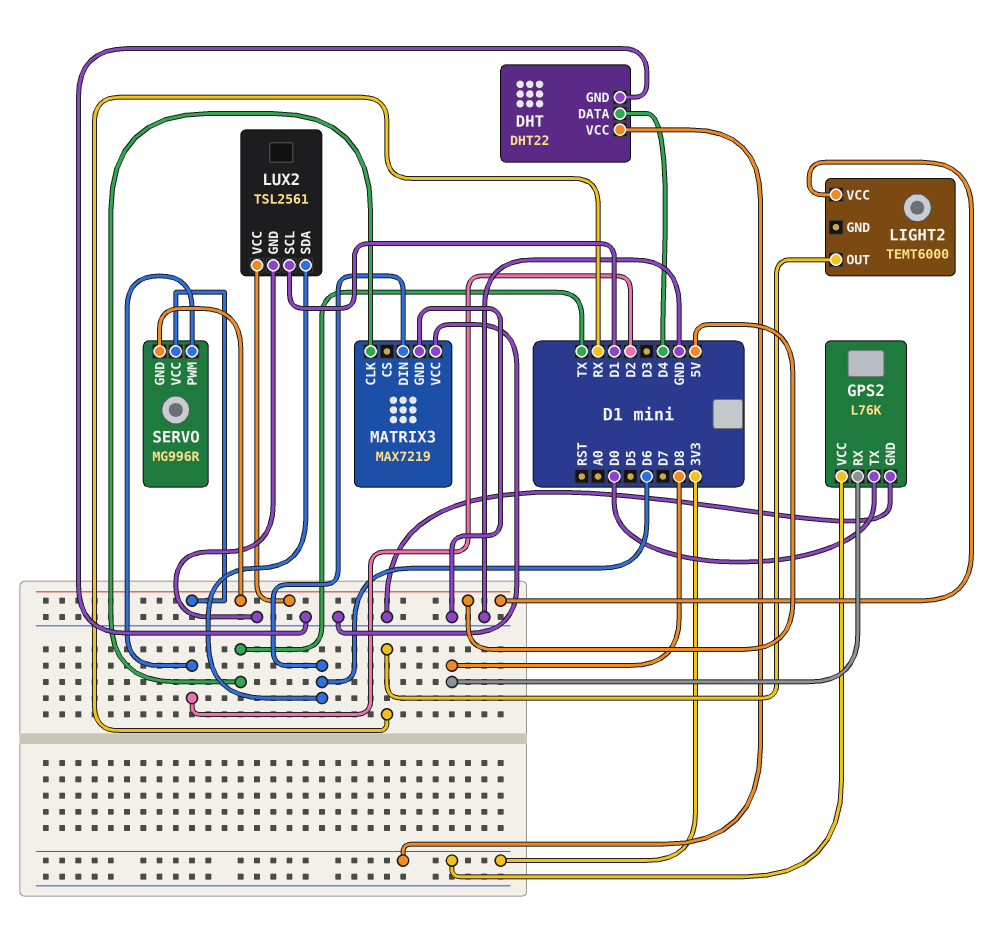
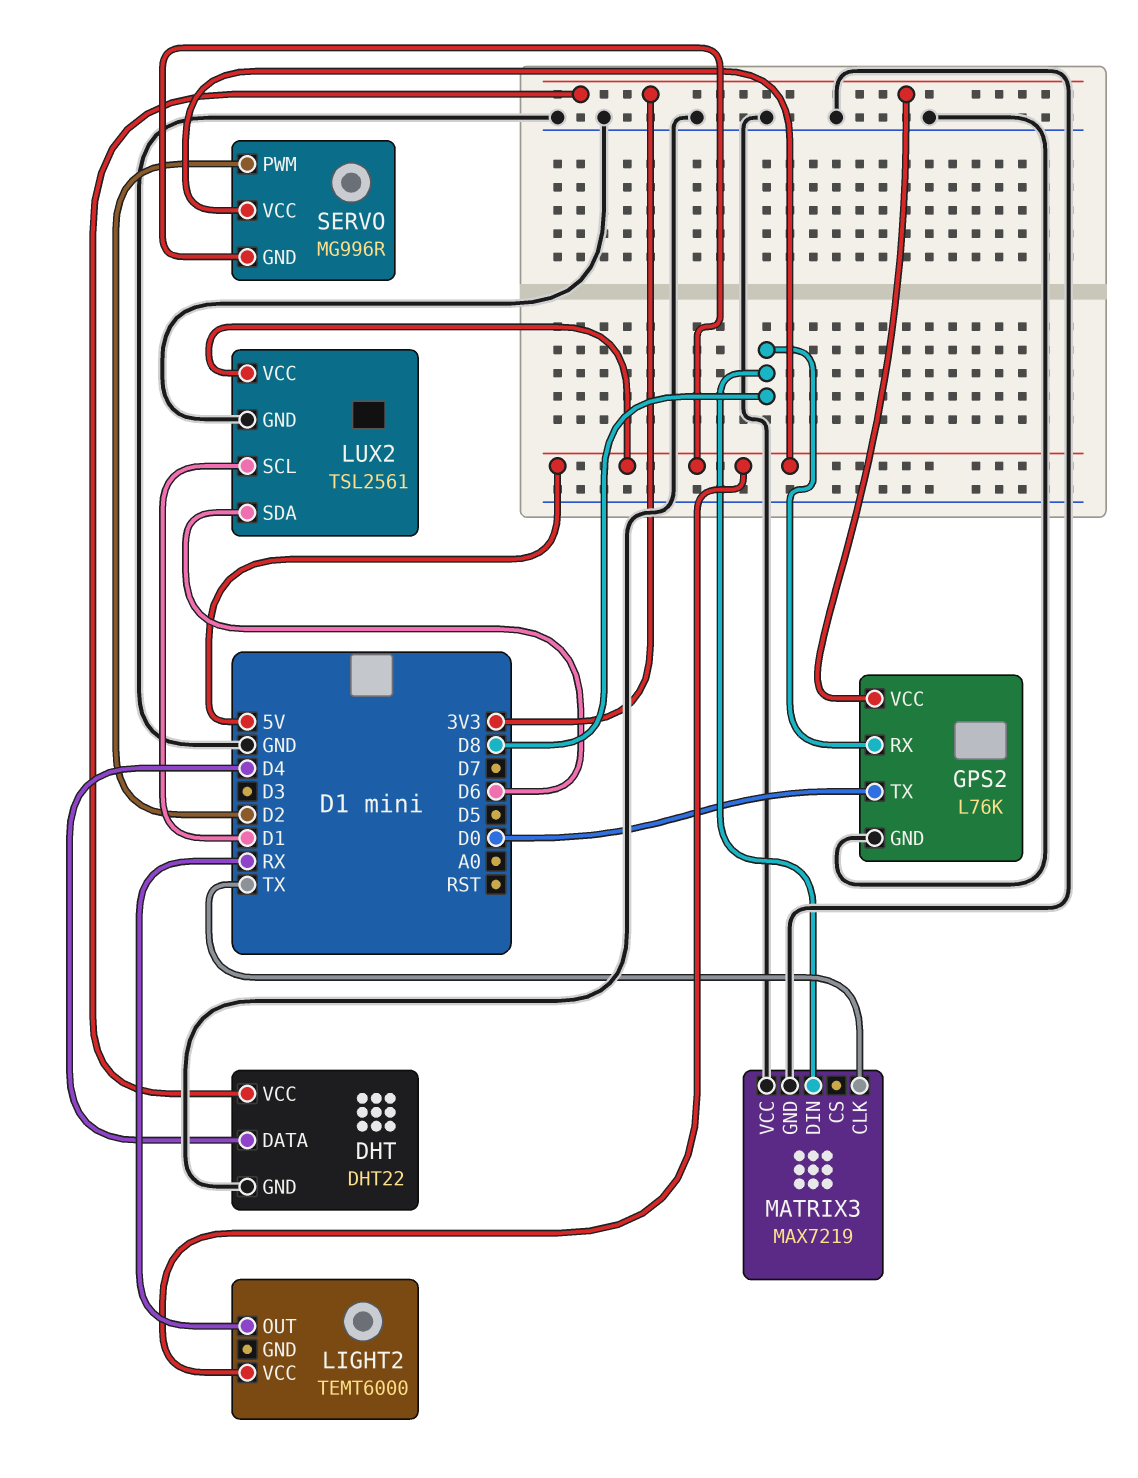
MATRIX3 pin DIN: D6 -> D8

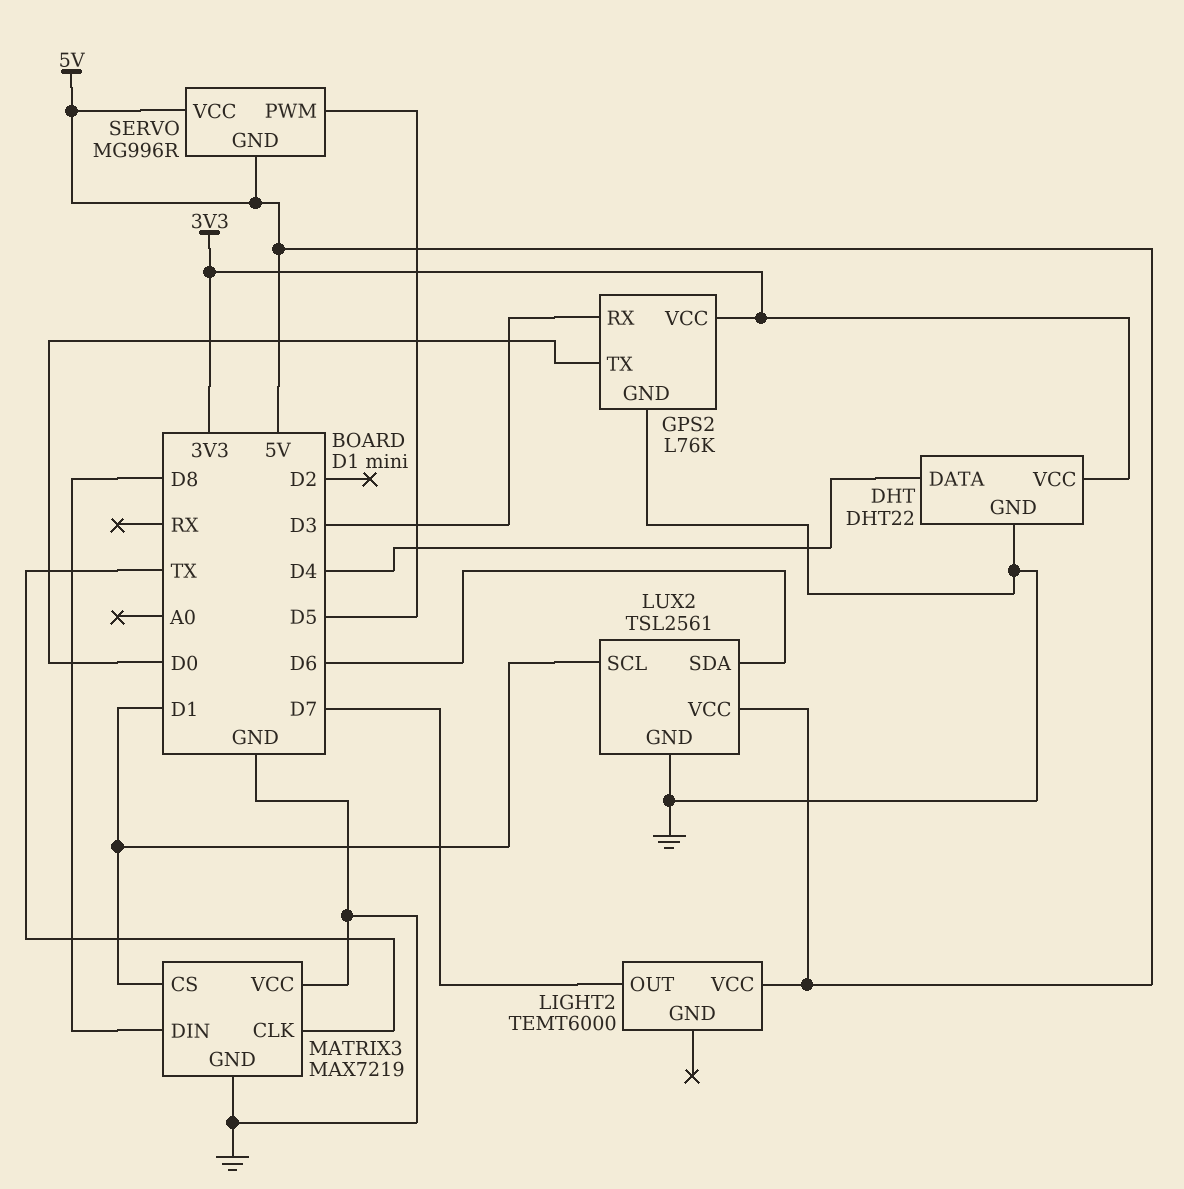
GPS2 pin RX: D8 -> D3
LIGHT2 pin OUT: RX -> D7
MATRIX3 pin CS: none -> D1
SERVO pin PWM: D2 -> D5

